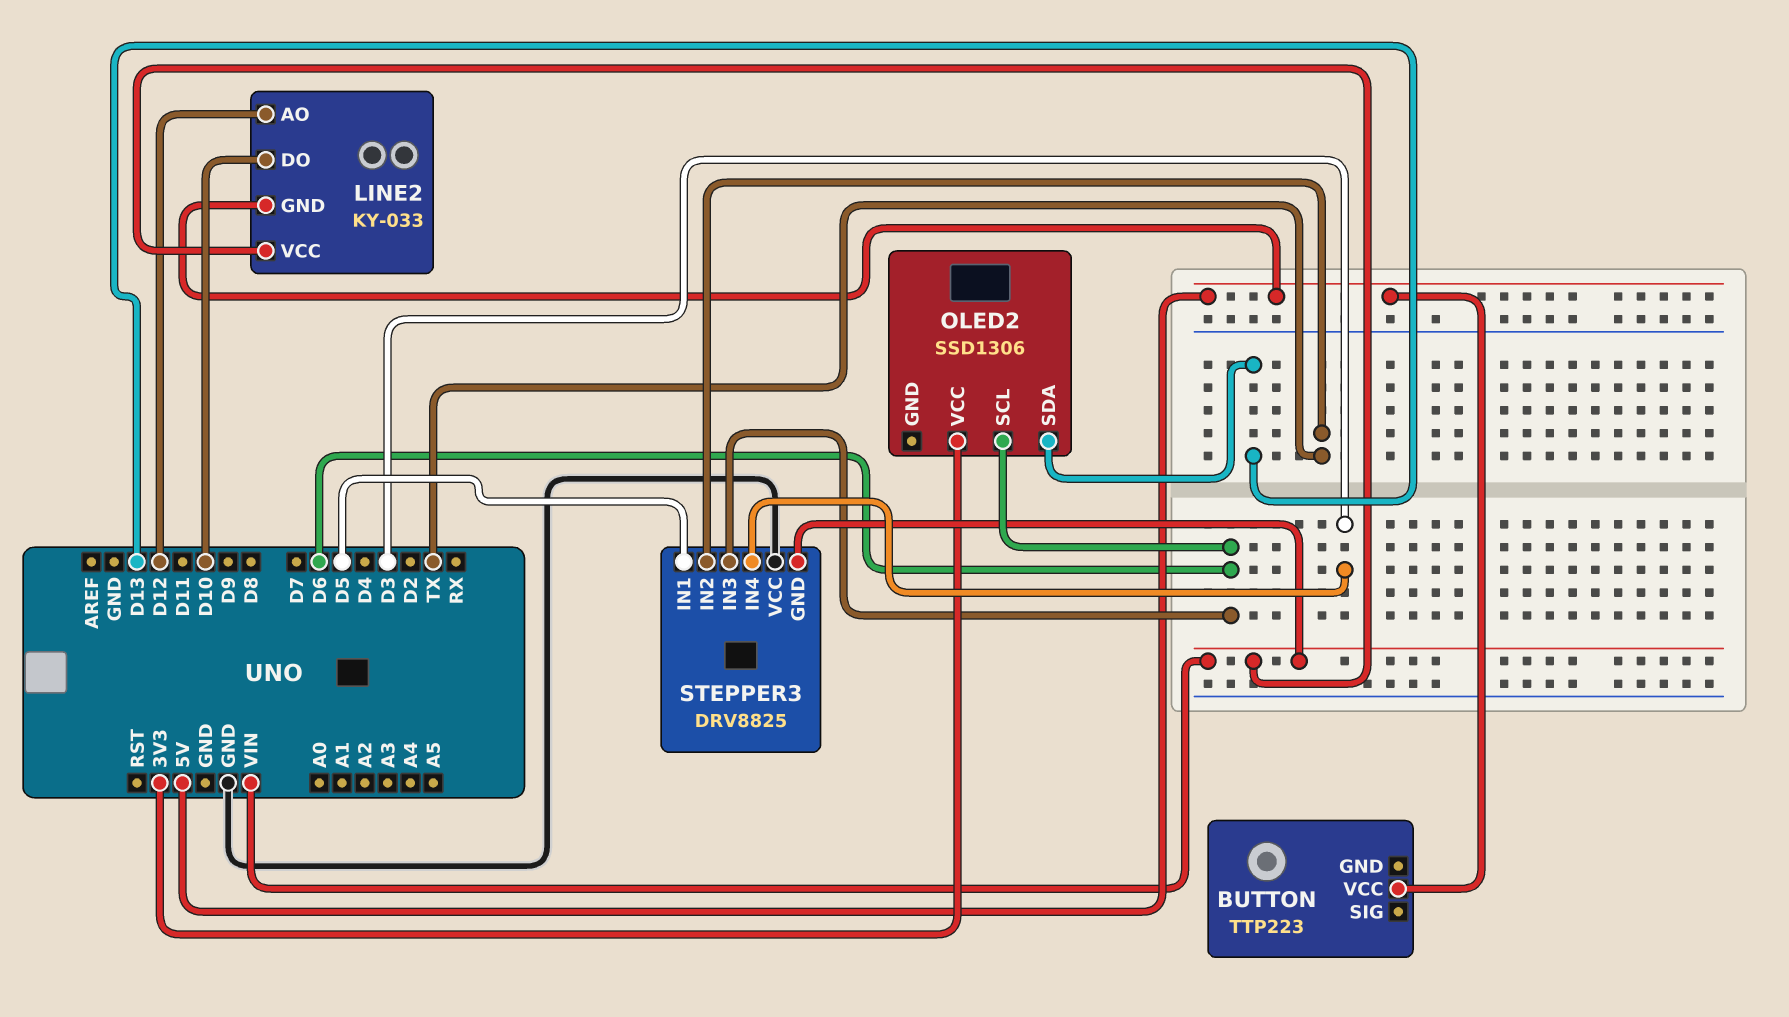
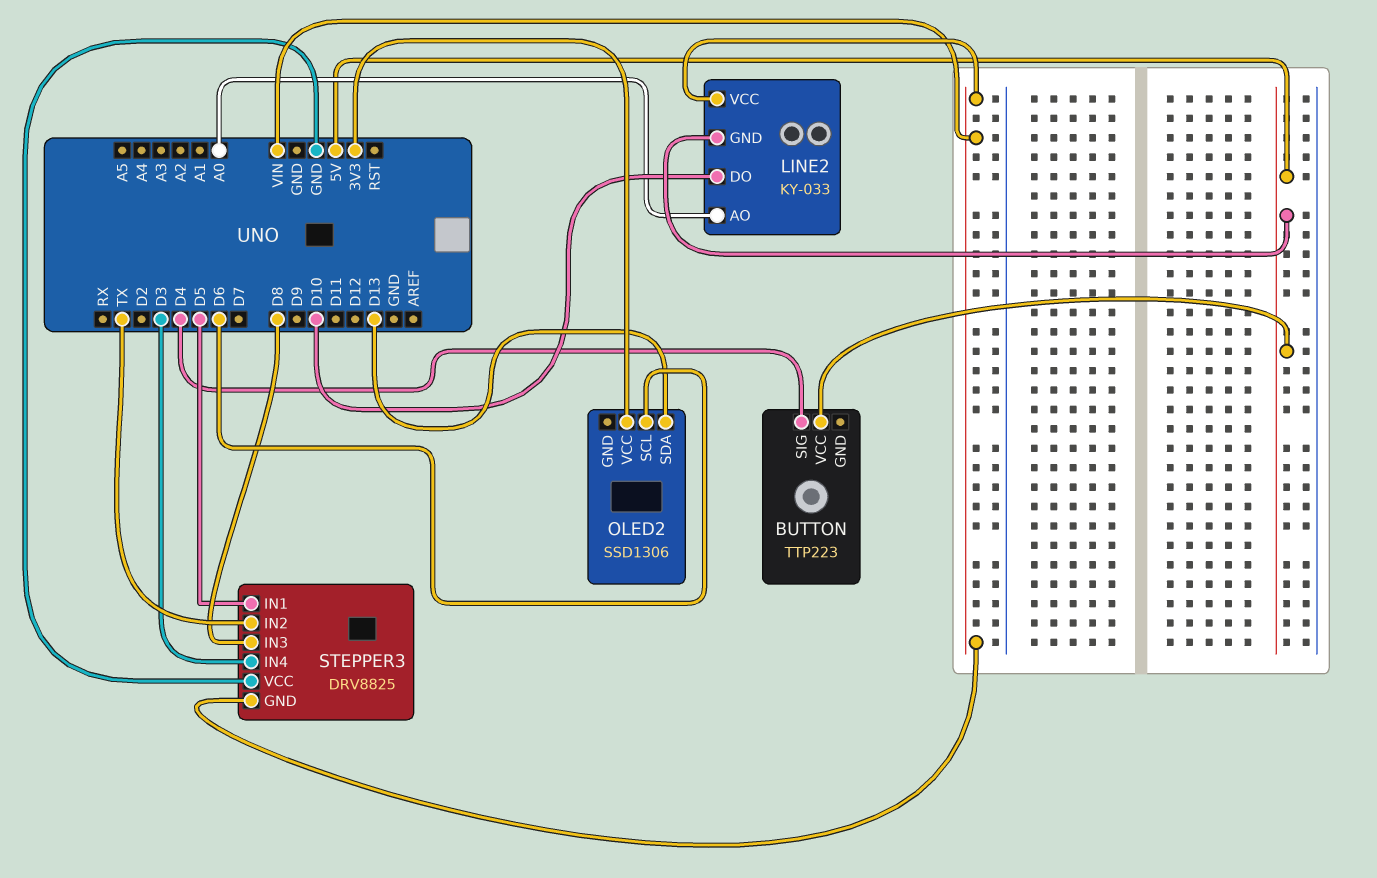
BUTTON pin SIG: none -> D4
LINE2 pin AO: D12 -> A0
STEPPER3 pin IN3: D6 -> D8

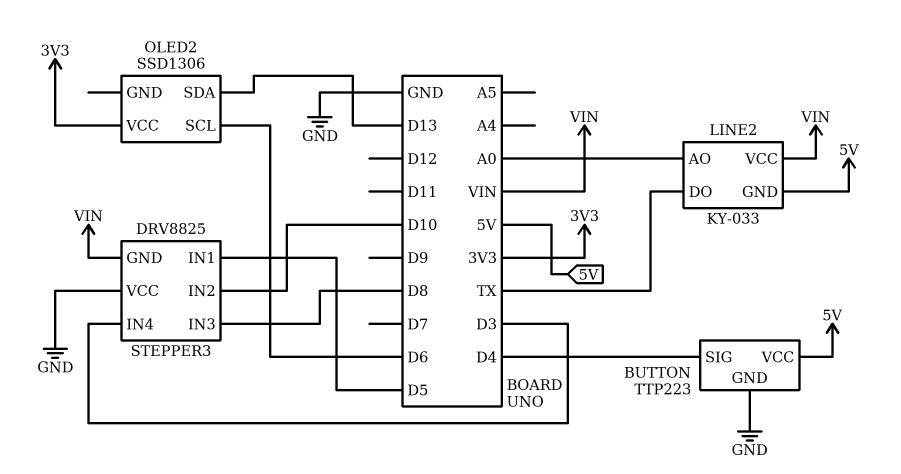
BUTTON pin GND: none -> GND
LINE2 pin DO: D10 -> TX
STEPPER3 pin IN2: TX -> D10

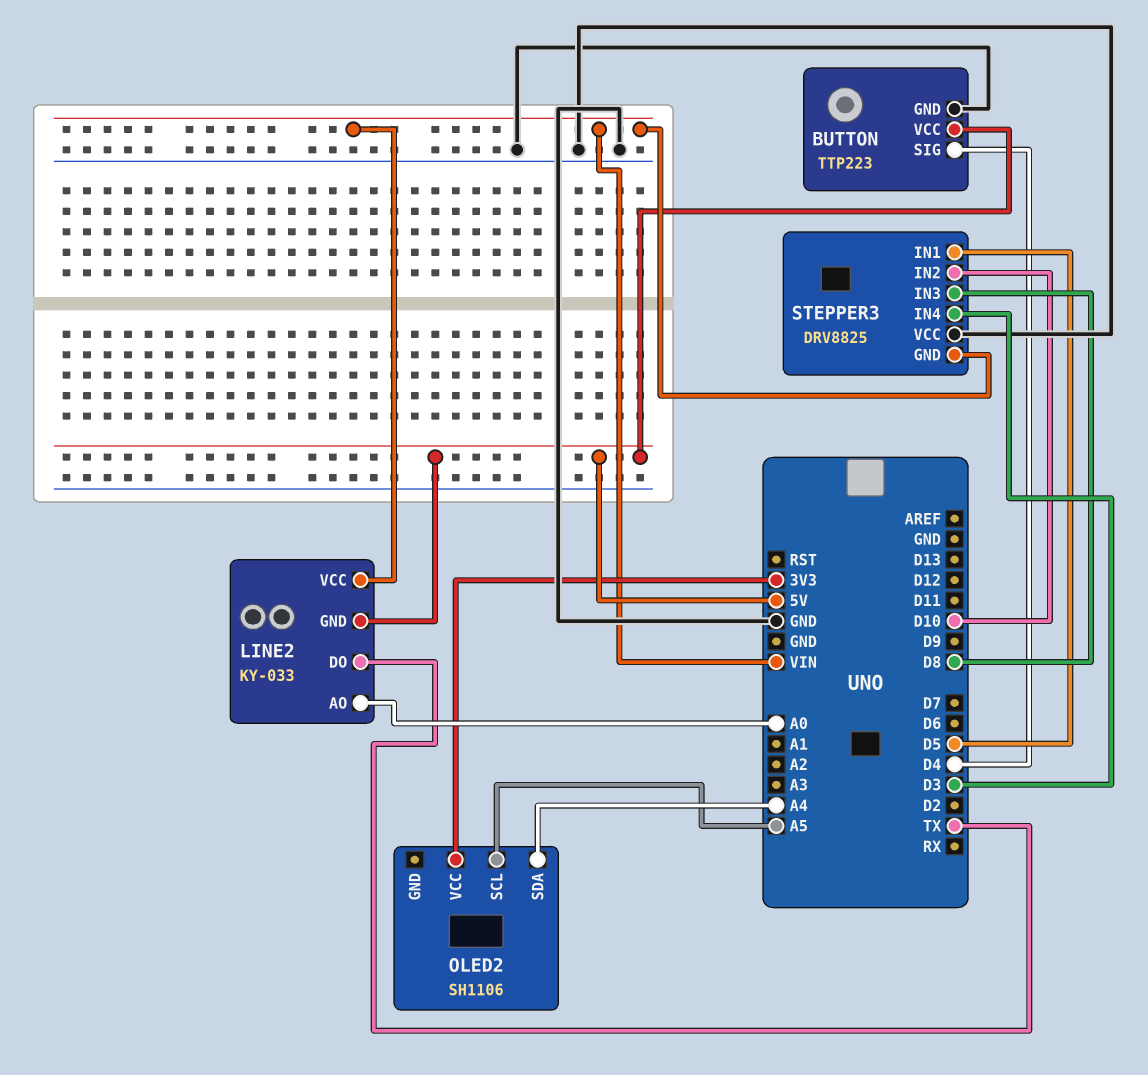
OLED2: SSD1306 -> SH1106
OLED2 pin SCL: D6 -> A5
OLED2 pin SDA: D13 -> A4

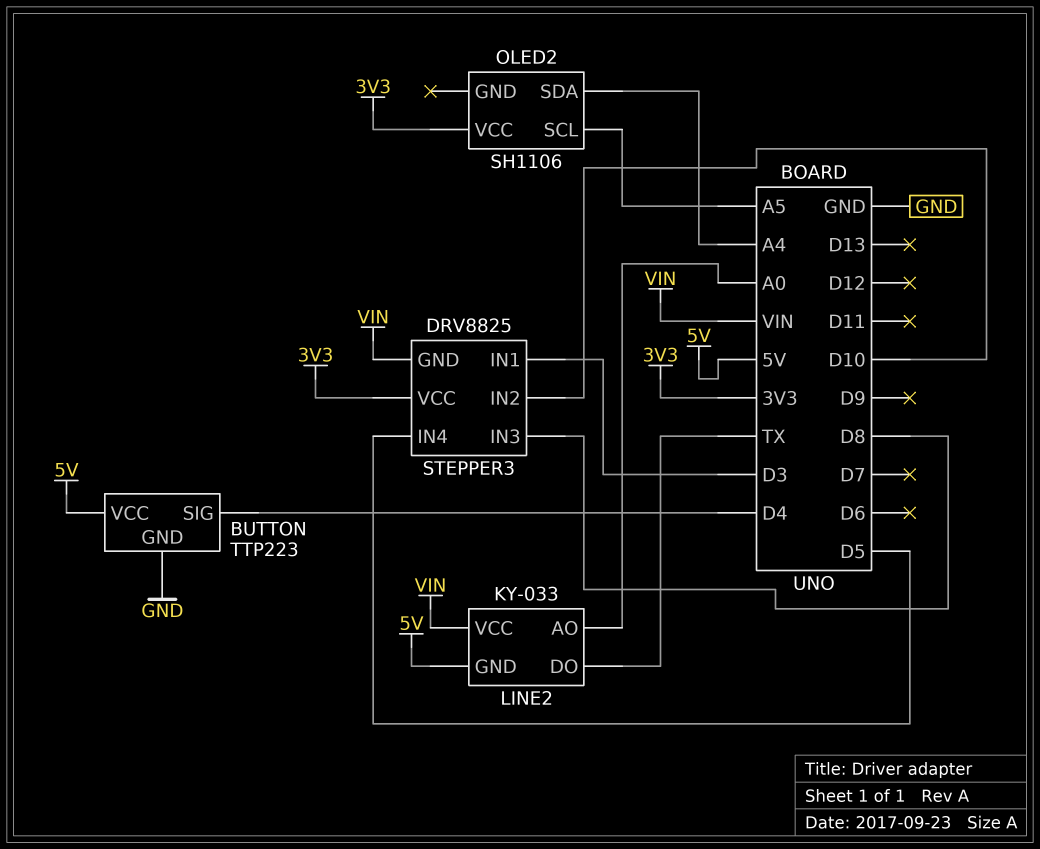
STEPPER3 pin IN1: D5 -> D3
STEPPER3 pin IN4: D3 -> D5
STEPPER3 pin VCC: GND -> 3V3

